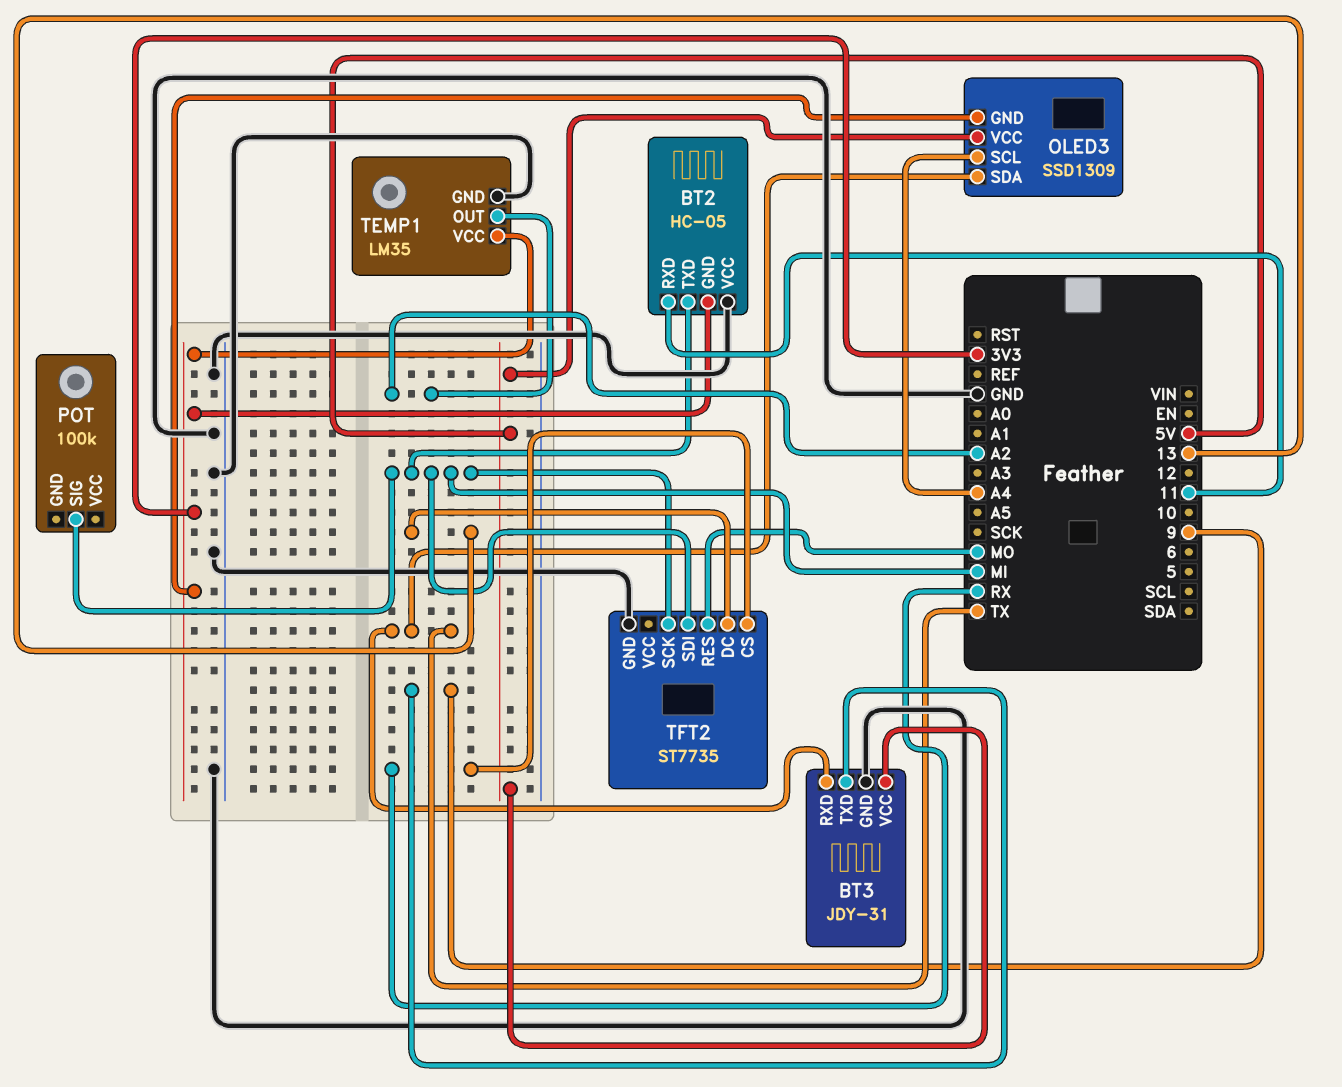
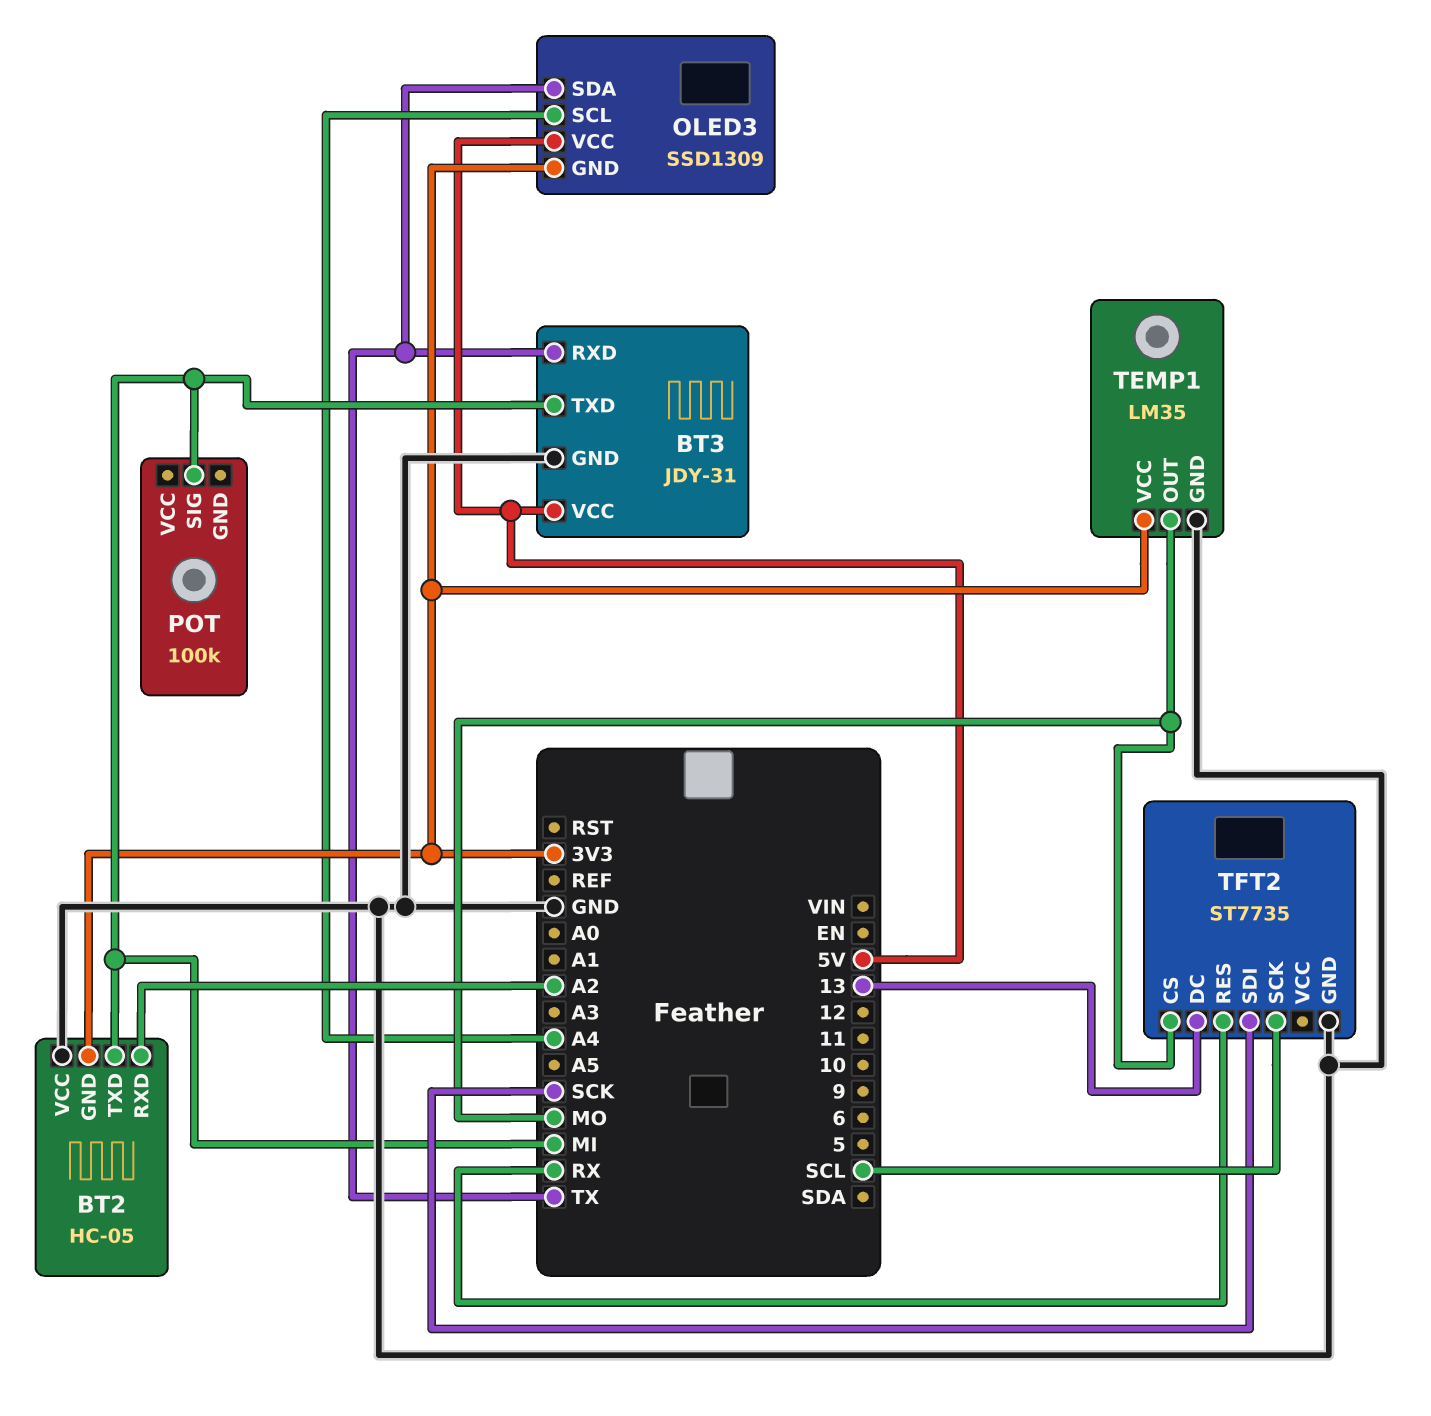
BT2 pin RXD: 11 -> A2
BT3 pin TXD: 9 -> MI
TEMP1 pin OUT: A2 -> MO
TFT2 pin CS: RX -> MO
TFT2 pin RES: MO -> RX
TFT2 pin SCK: MI -> SCL
TFT2 pin SDI: MI -> SCK

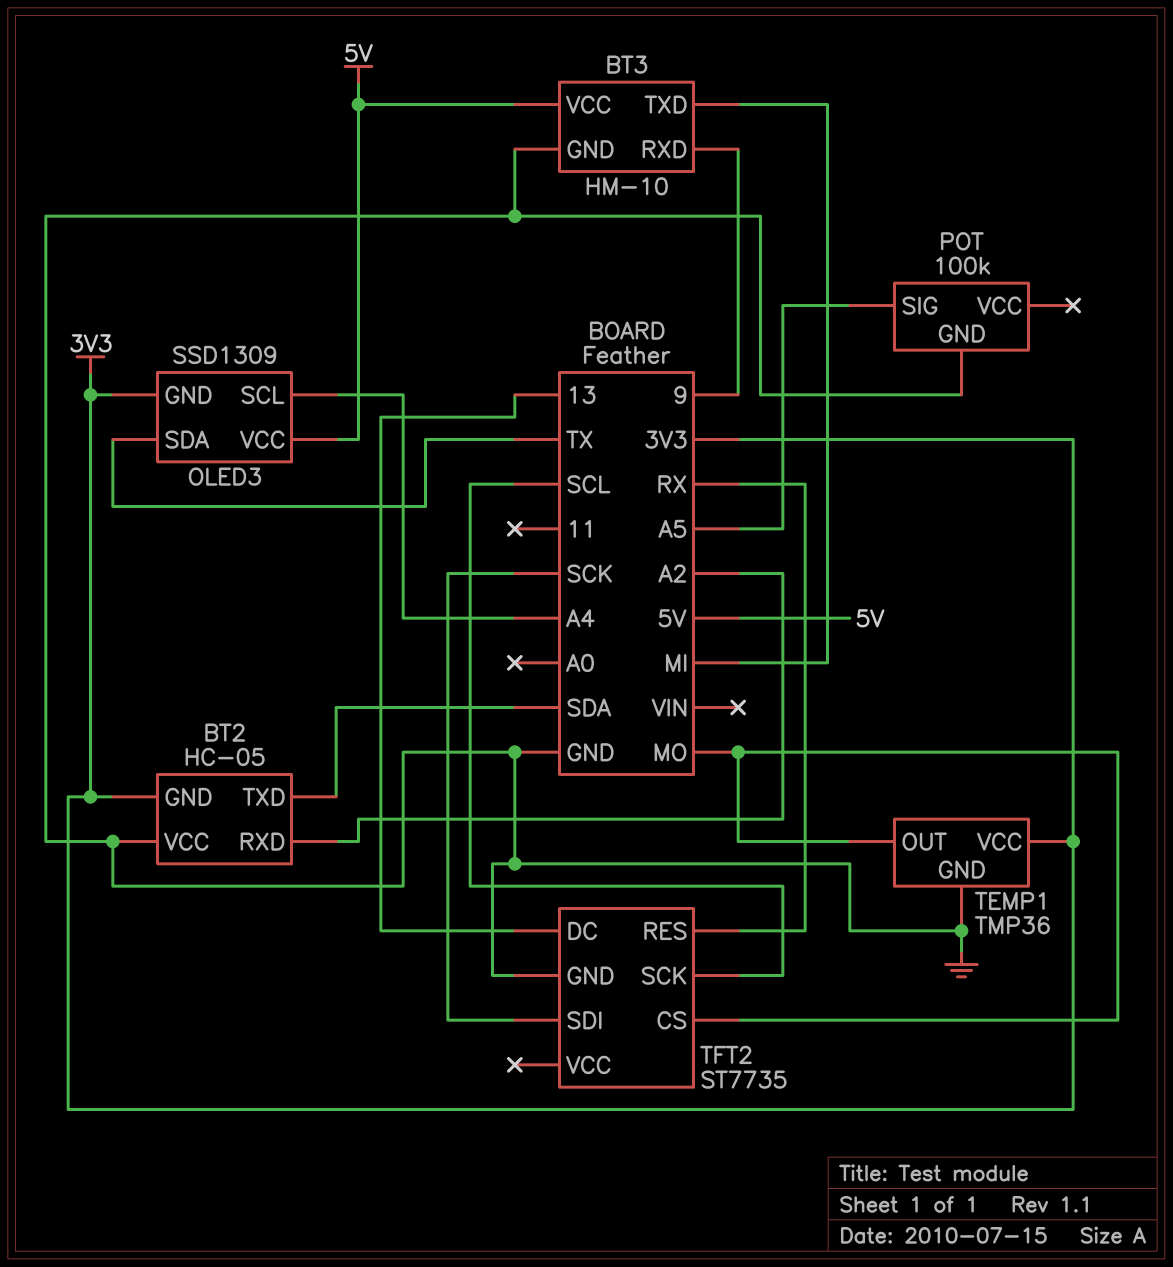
BT2 pin TXD: MI -> SDA
BT3: JDY-31 -> HM-10
BT3 pin RXD: TX -> 9
POT pin GND: none -> GND
POT pin SIG: MI -> A5
TEMP1: LM35 -> TMP36

